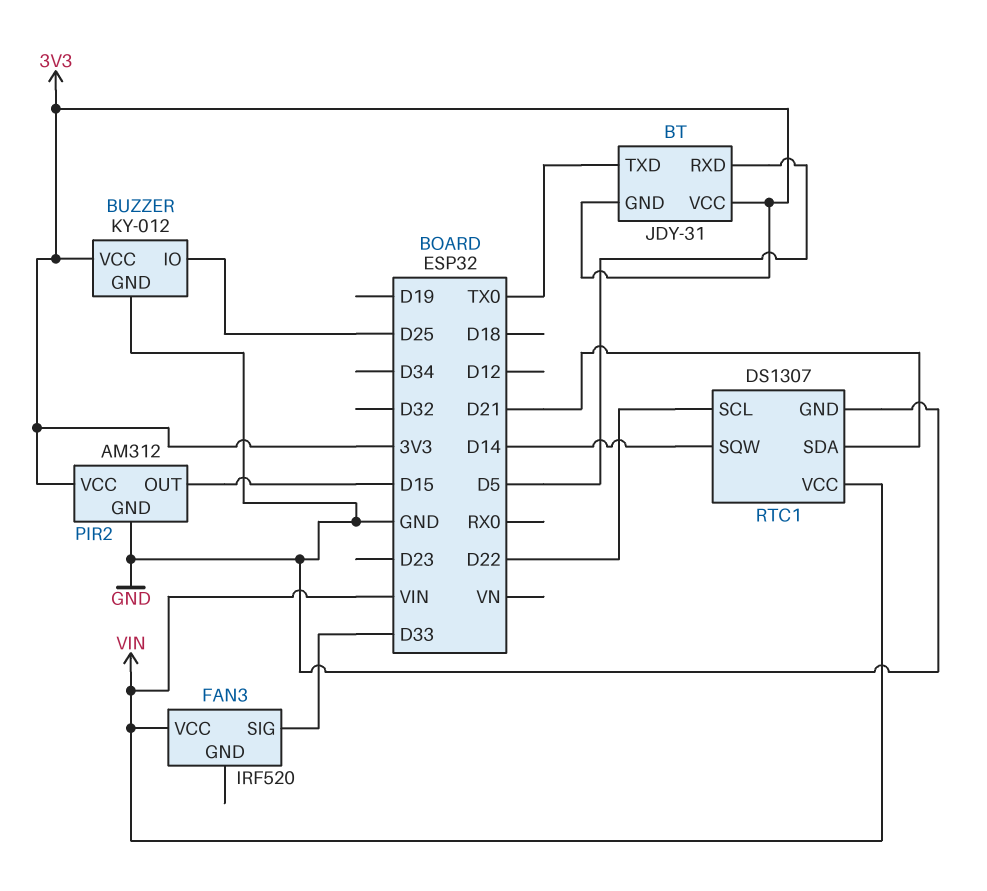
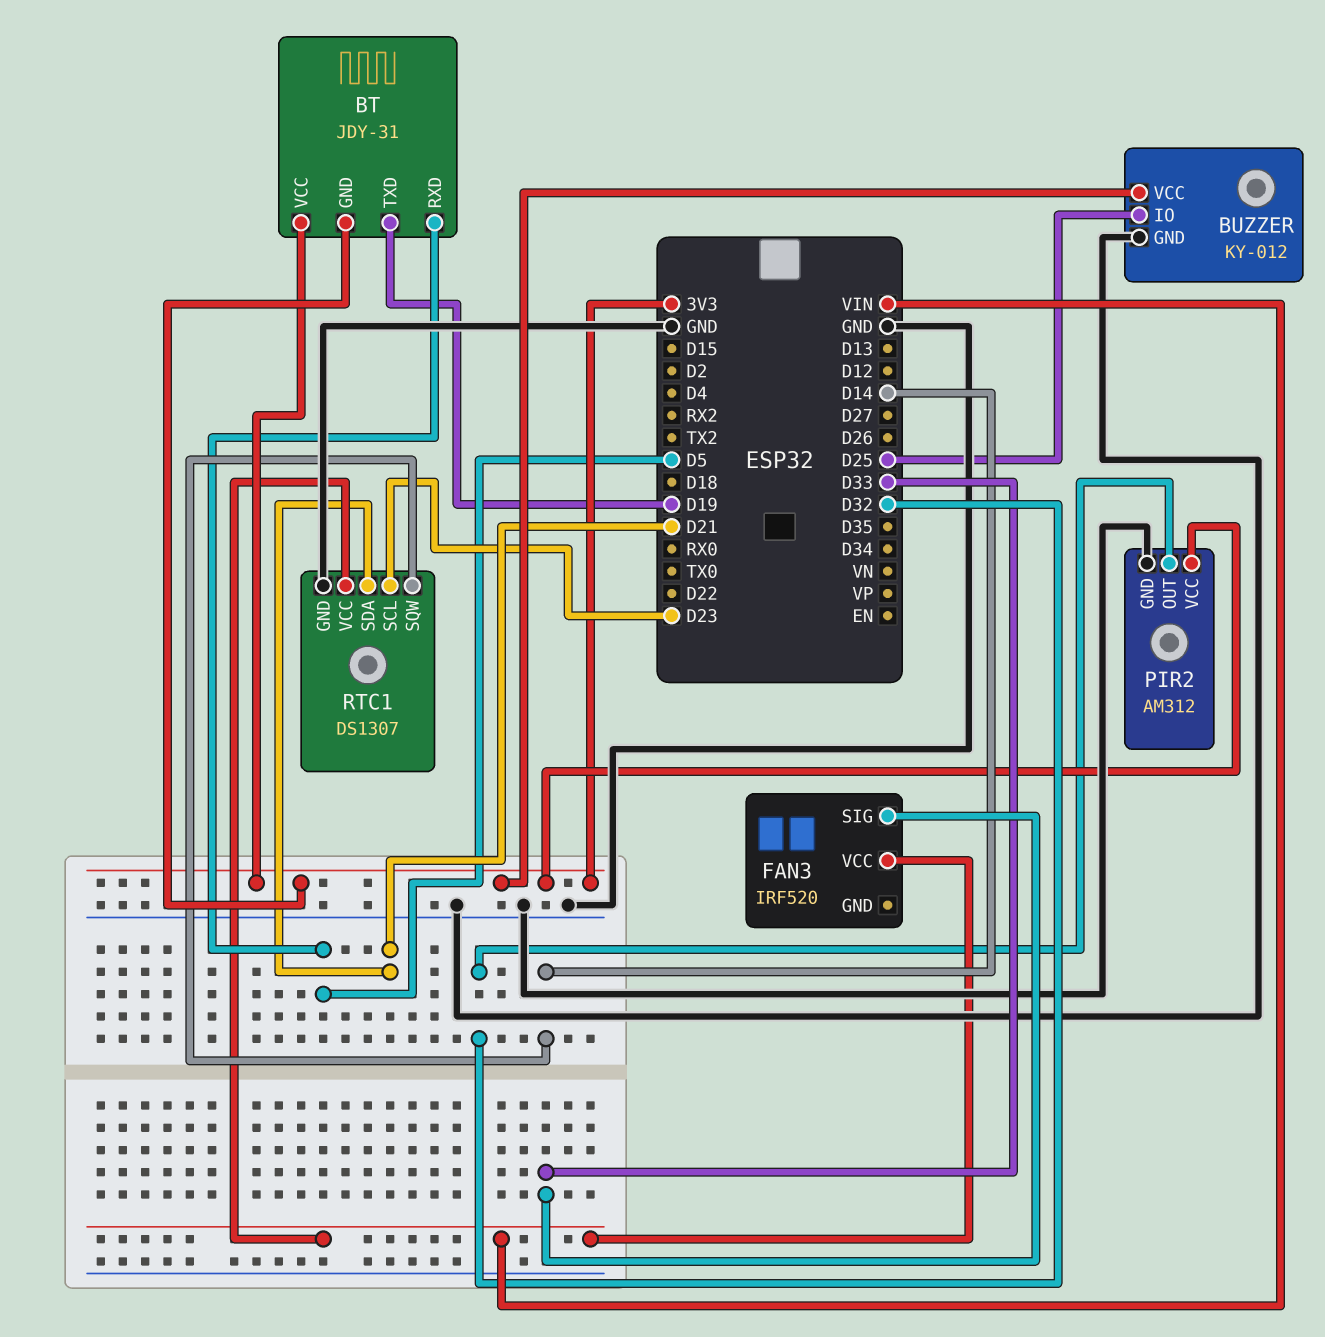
BT pin TXD: TX0 -> D19
PIR2 pin OUT: D15 -> D32
RTC1 pin SCL: D22 -> D23

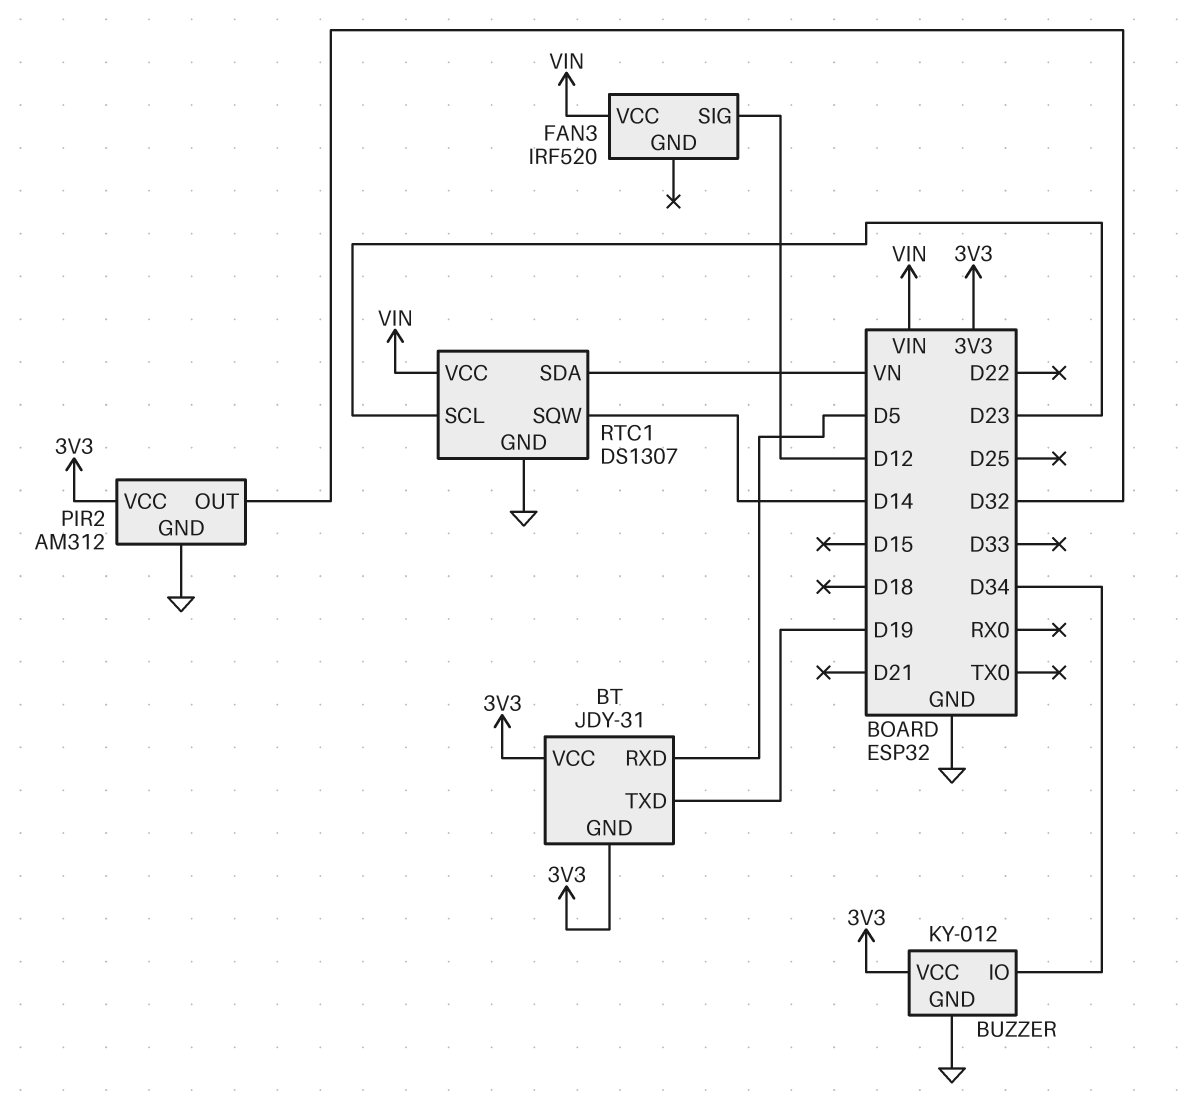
BUZZER pin IO: D25 -> D34
FAN3 pin SIG: D33 -> D12
RTC1 pin SDA: D21 -> VN

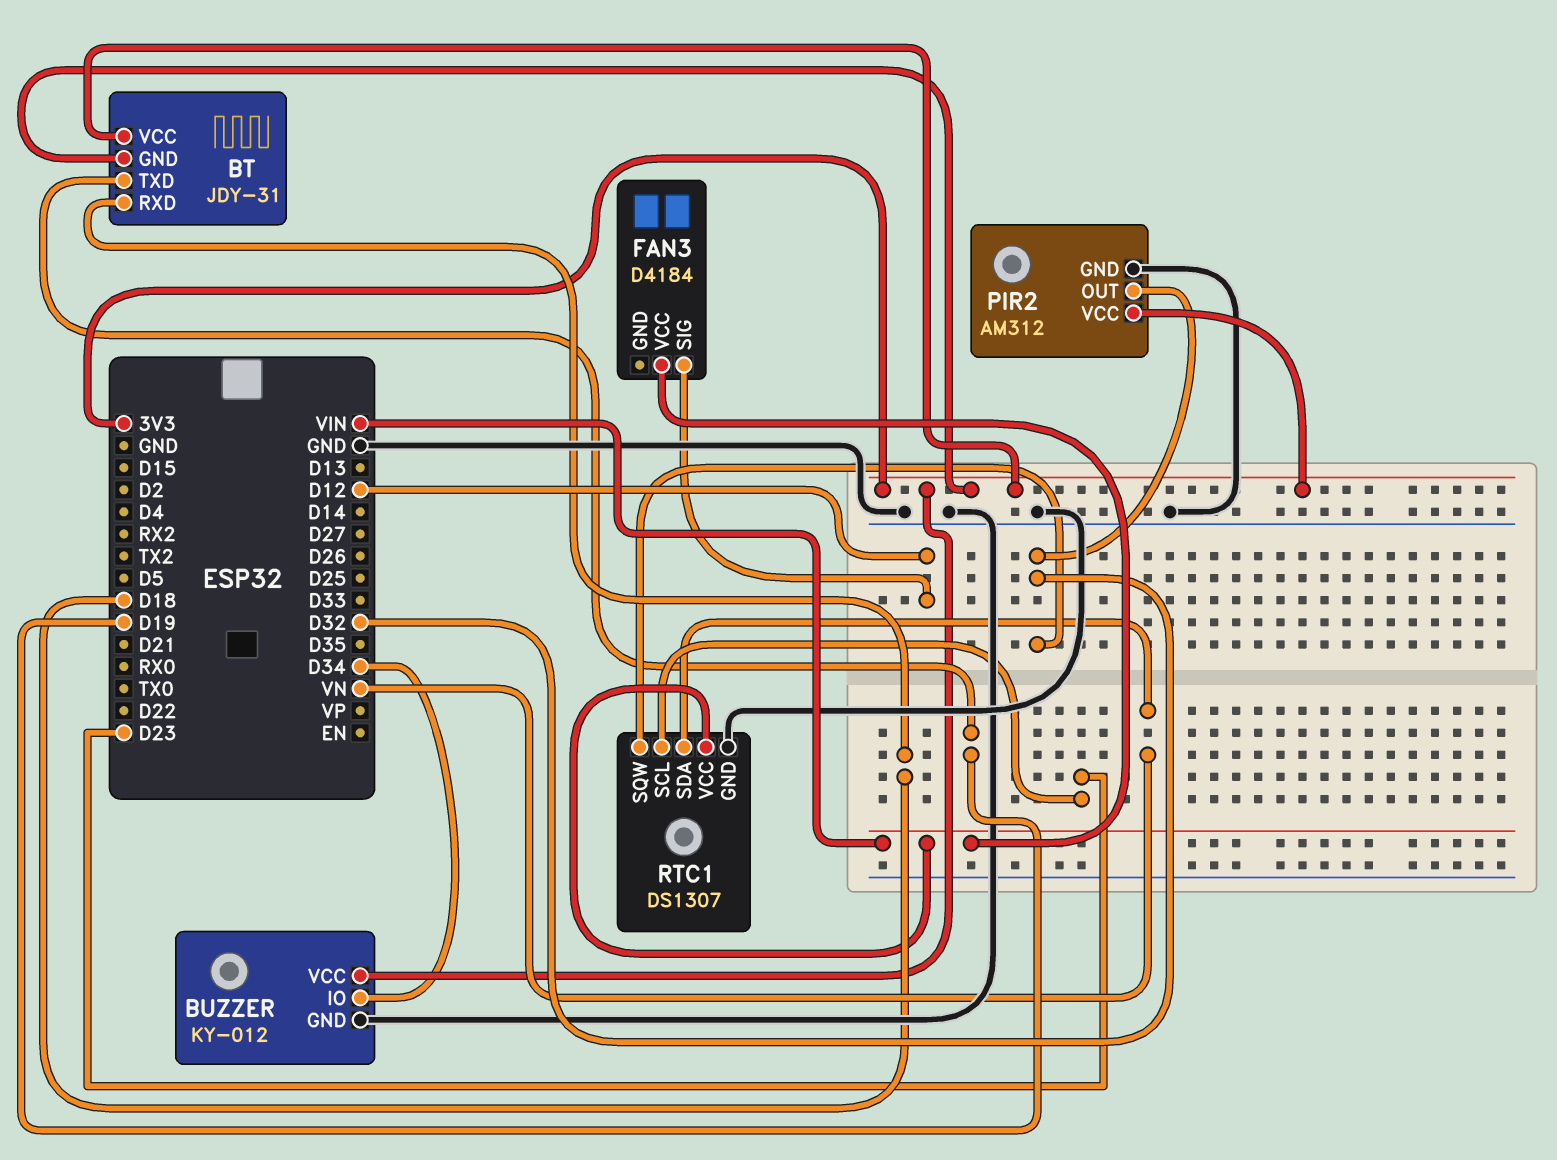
BT pin RXD: D5 -> D18
FAN3: IRF520 -> D4184
RTC1 pin SQW: D14 -> D32

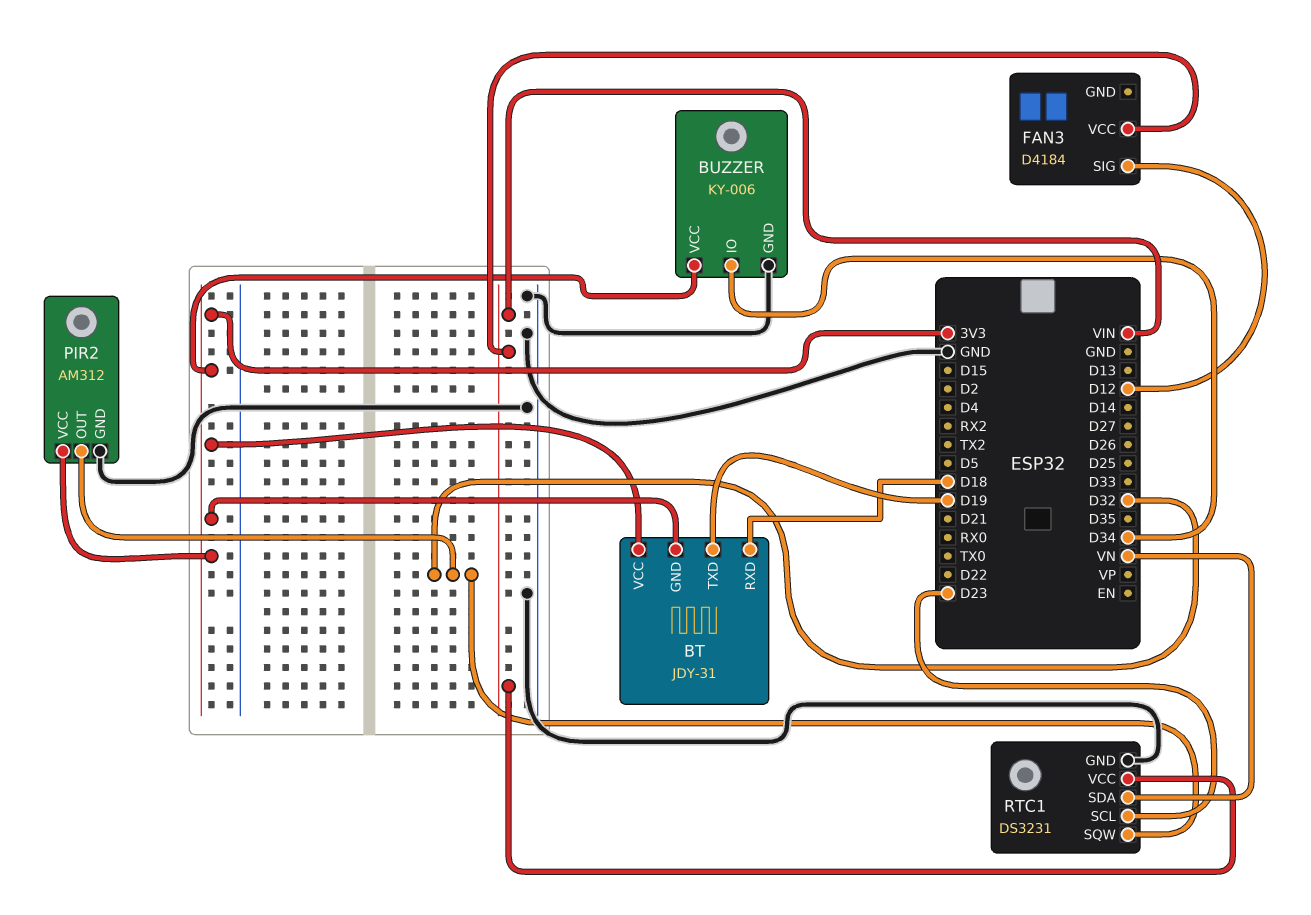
BUZZER: KY-012 -> KY-006
RTC1: DS1307 -> DS3231

